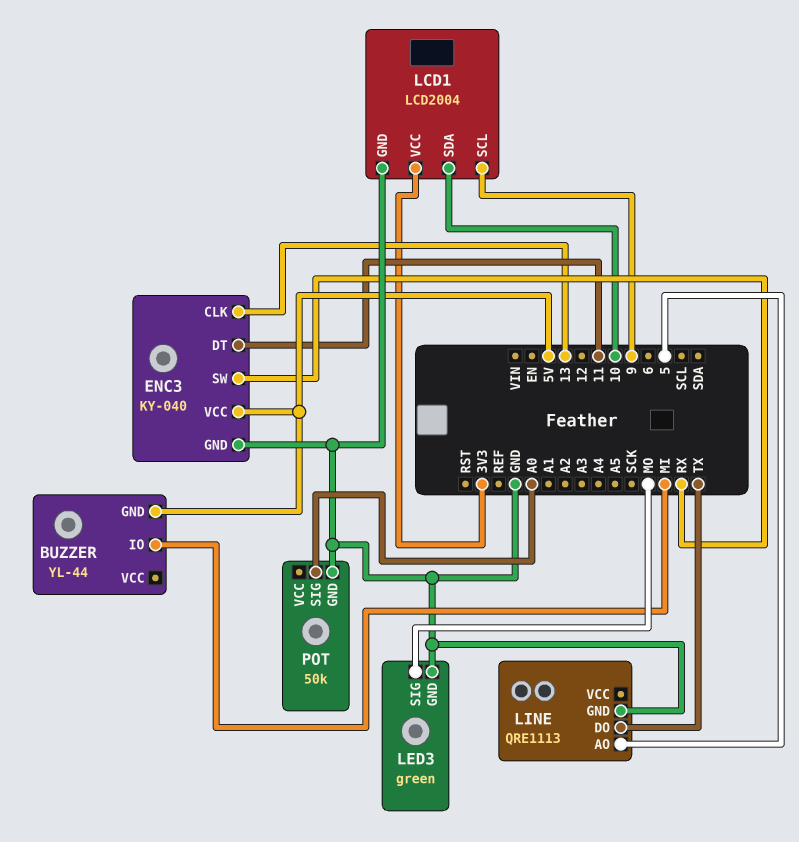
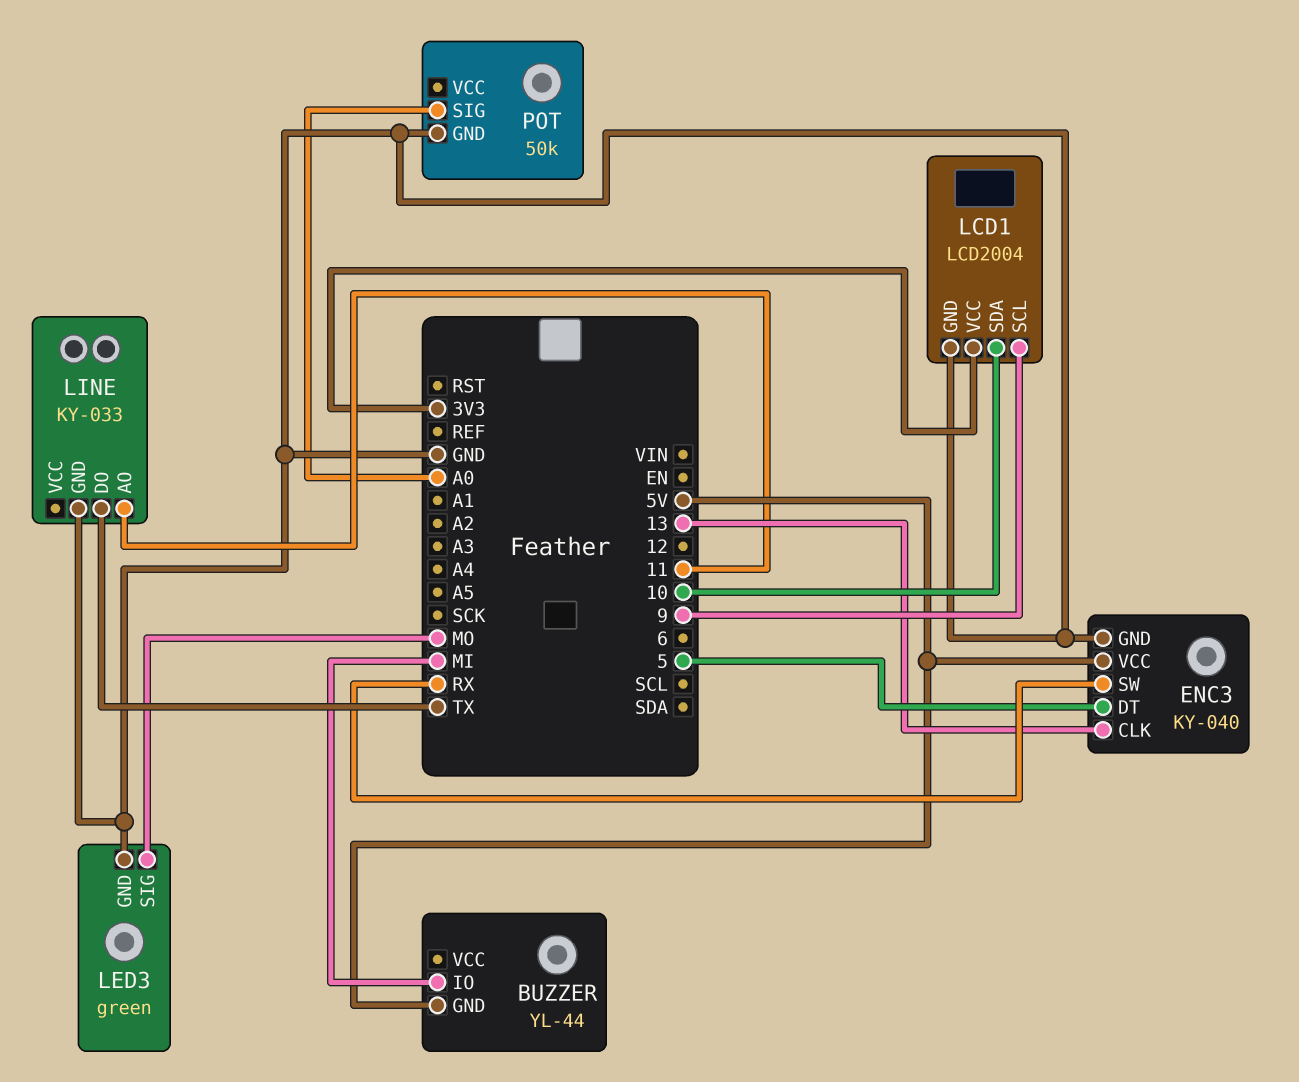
ENC3 pin DT: 11 -> 5
LINE: QRE1113 -> KY-033
LINE pin AO: 5 -> 11

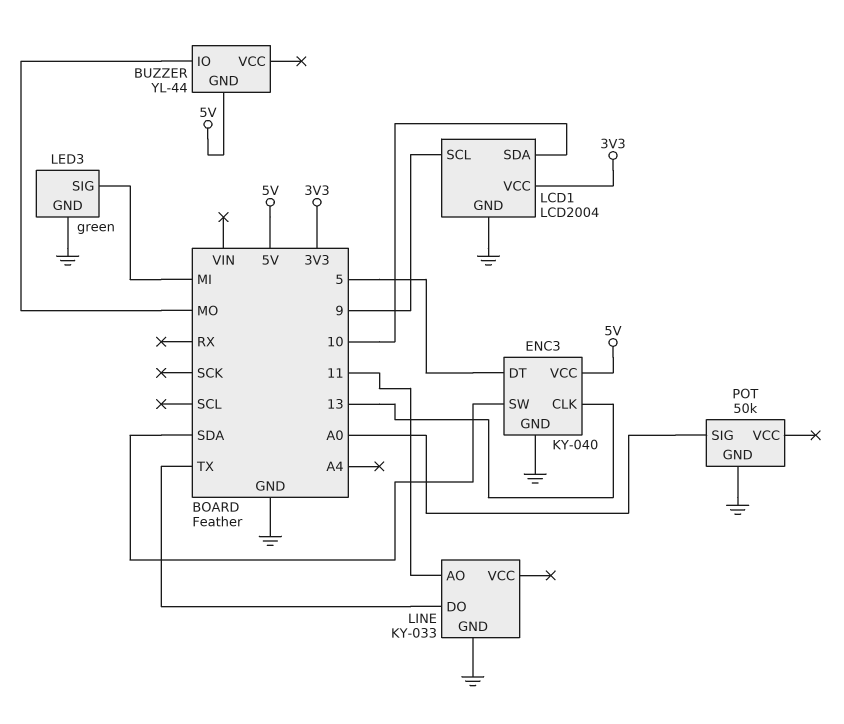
BUZZER pin IO: MI -> MO
ENC3 pin SW: RX -> SDA
LED3 pin SIG: MO -> MI

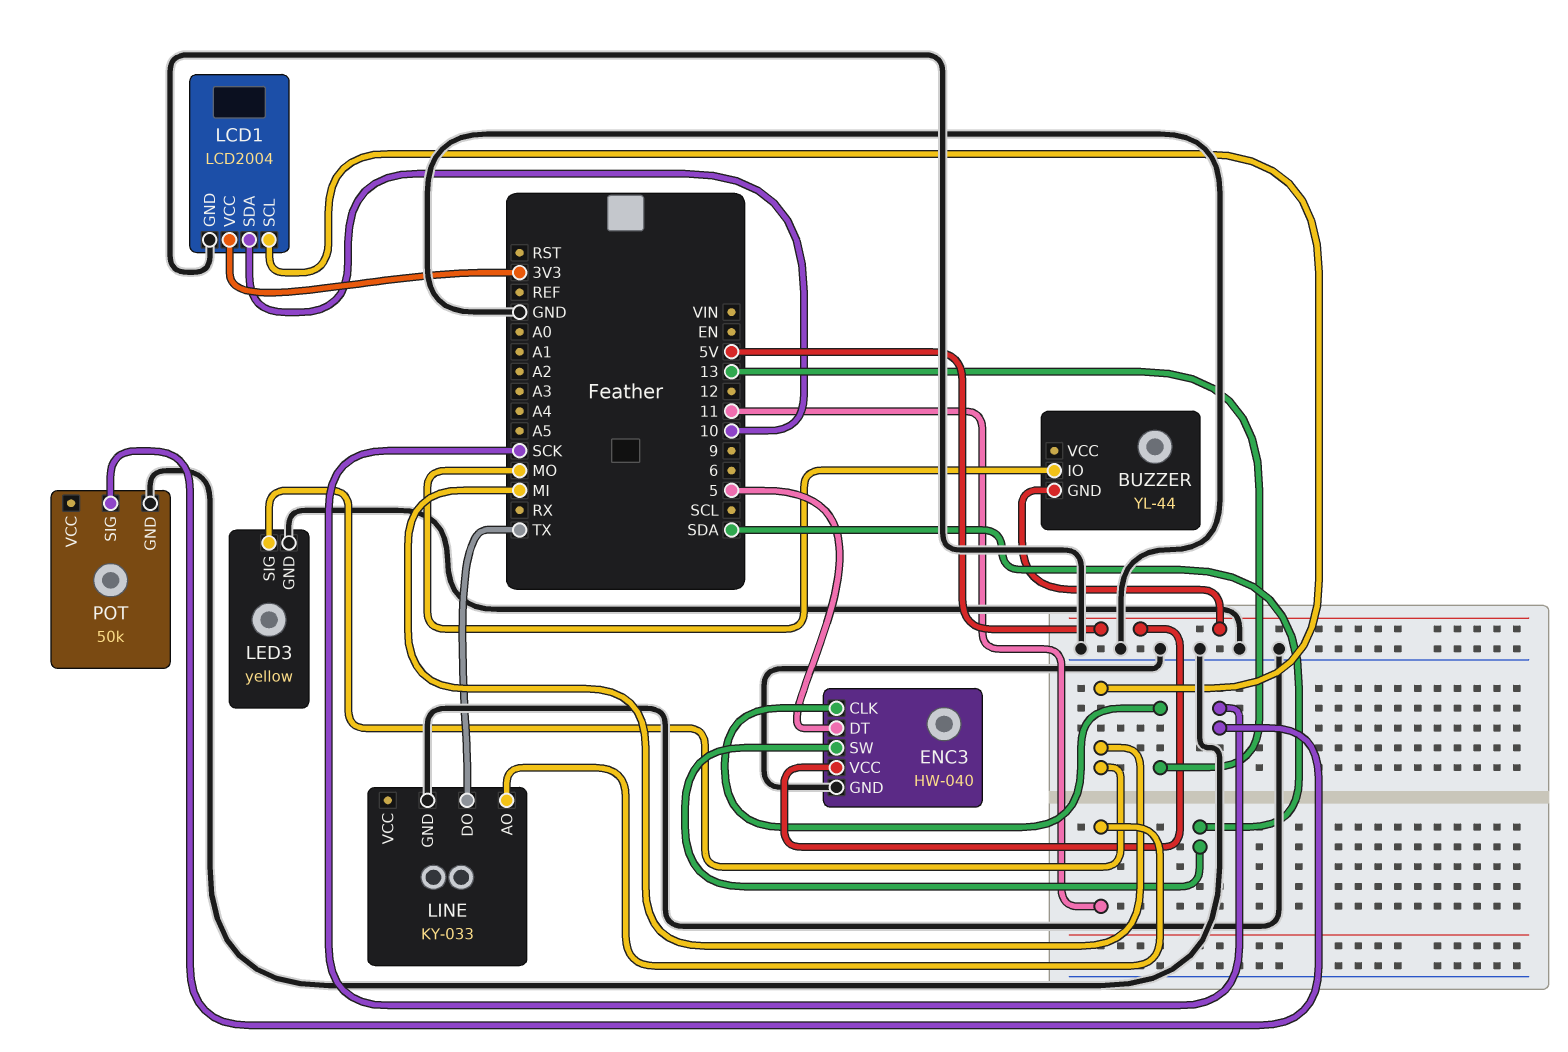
ENC3: KY-040 -> HW-040
LCD1 pin SCL: 9 -> MI
LED3: green -> yellow
POT pin SIG: A0 -> SCK

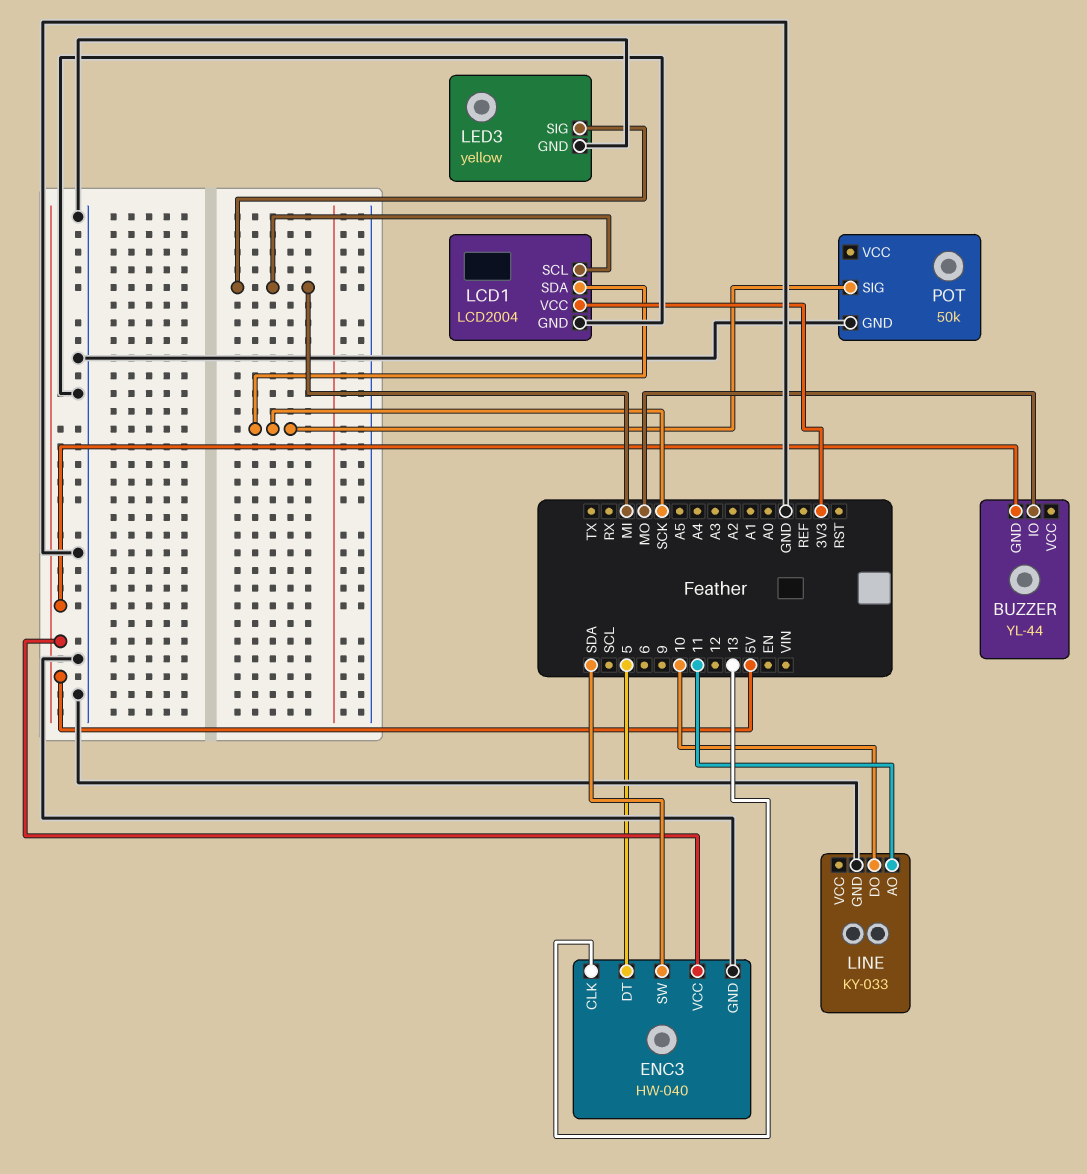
LCD1 pin SDA: 10 -> SCK
LINE pin DO: TX -> 10

